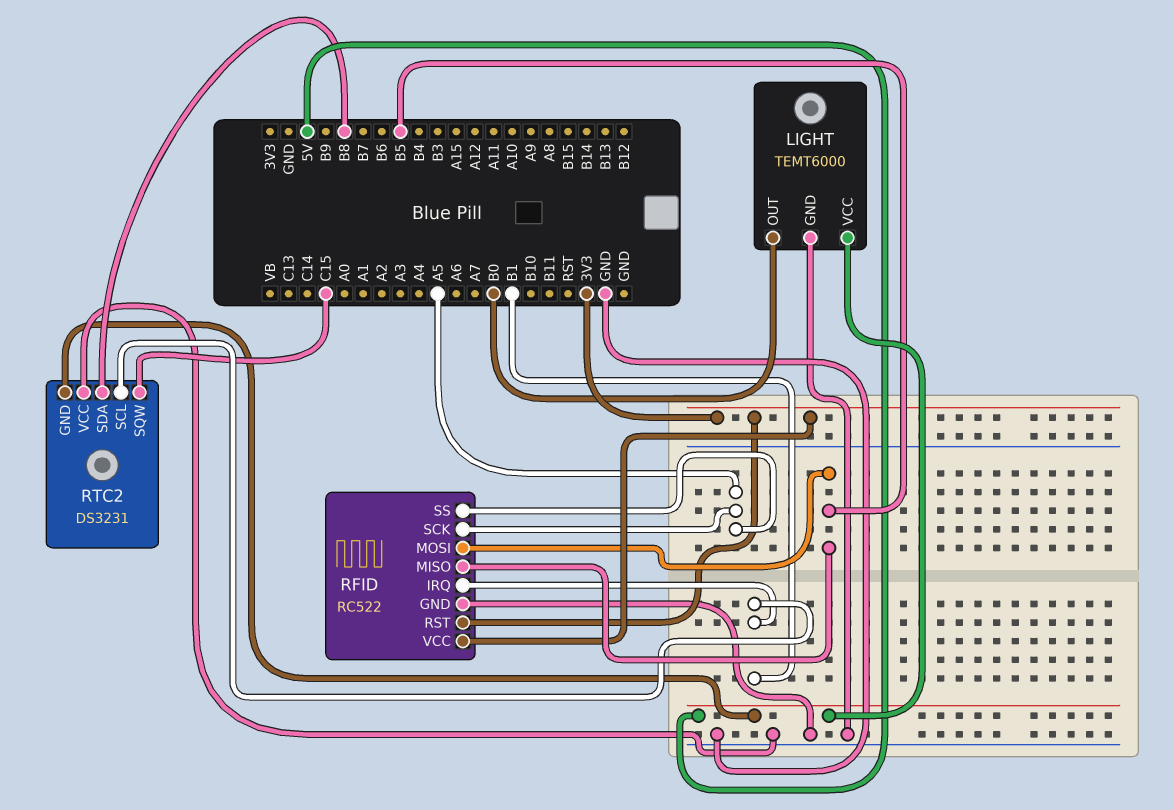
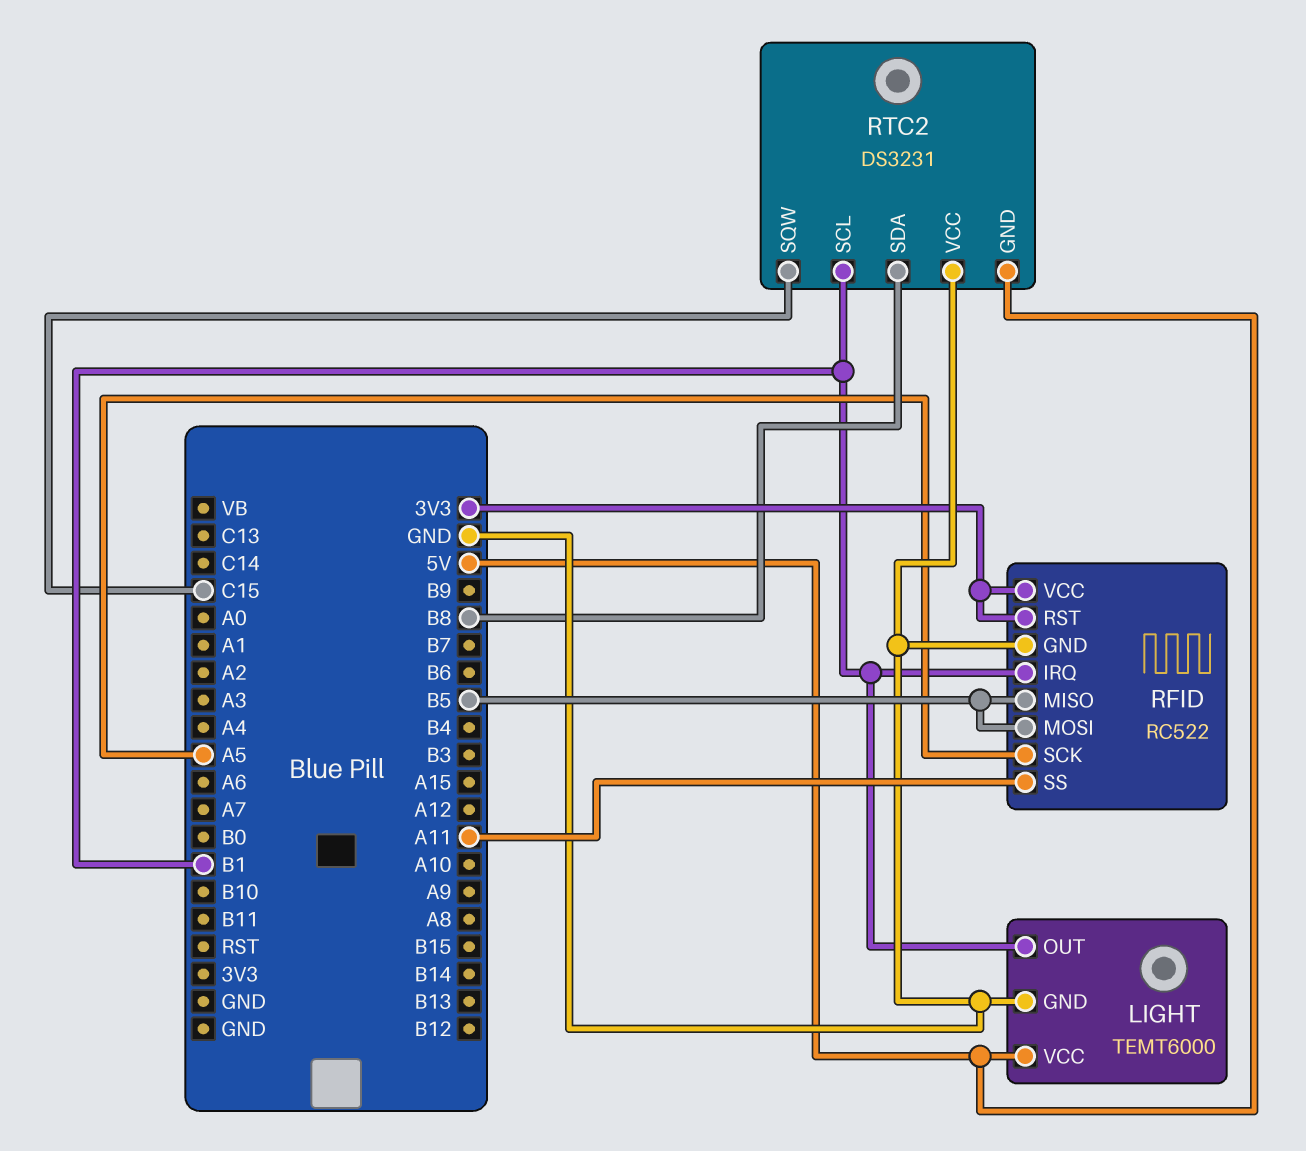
LIGHT pin OUT: B0 -> B1
RFID pin SS: A5 -> A11

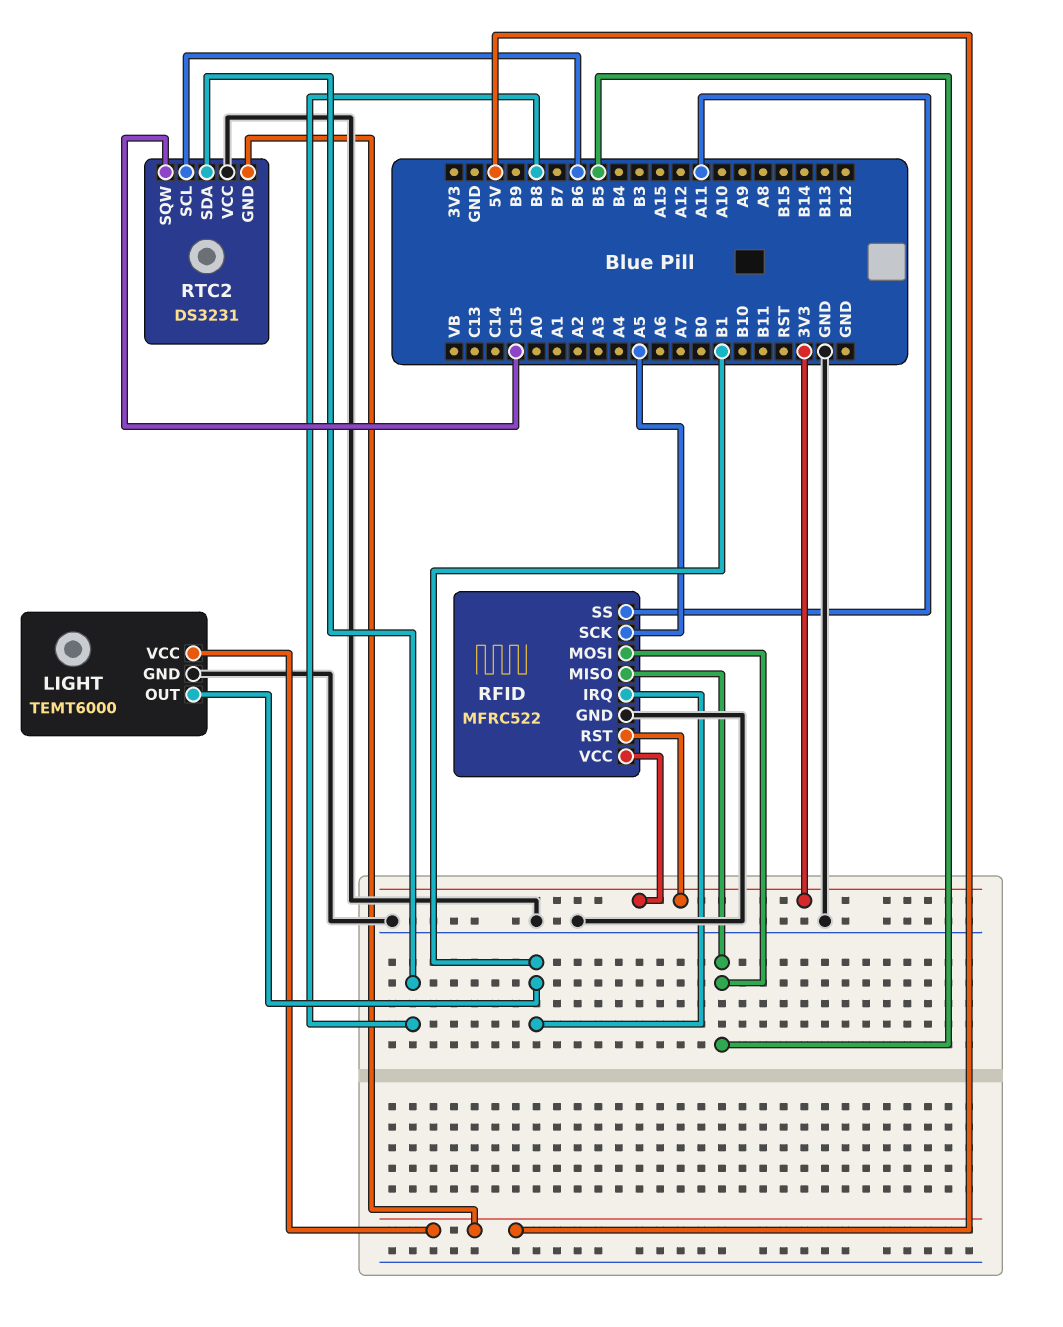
RFID: RC522 -> MFRC522
RTC2 pin SCL: B1 -> B6

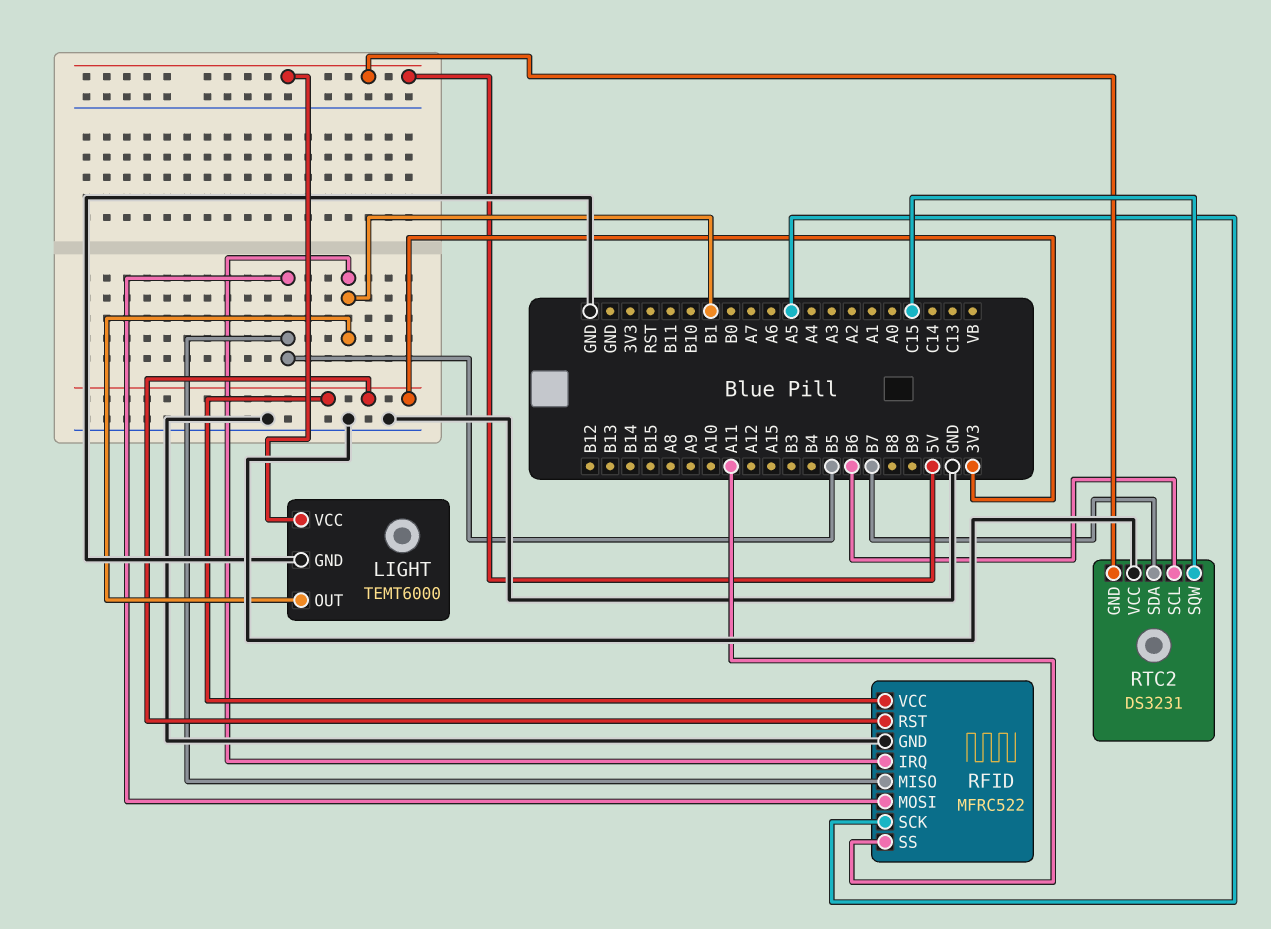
RTC2 pin SDA: B8 -> B7

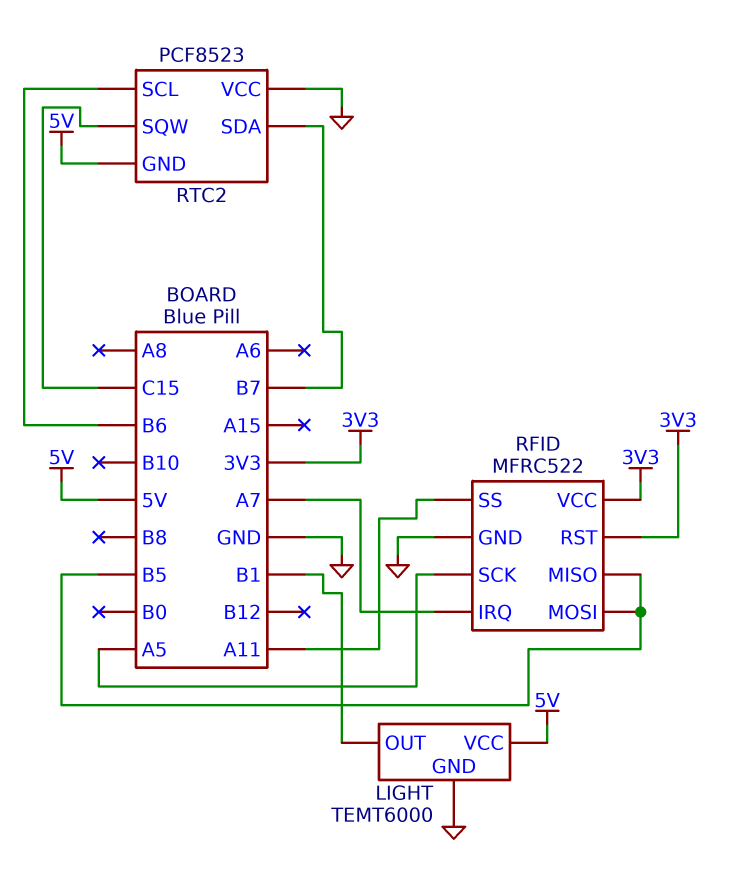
RFID pin IRQ: B1 -> A7
RTC2: DS3231 -> PCF8523

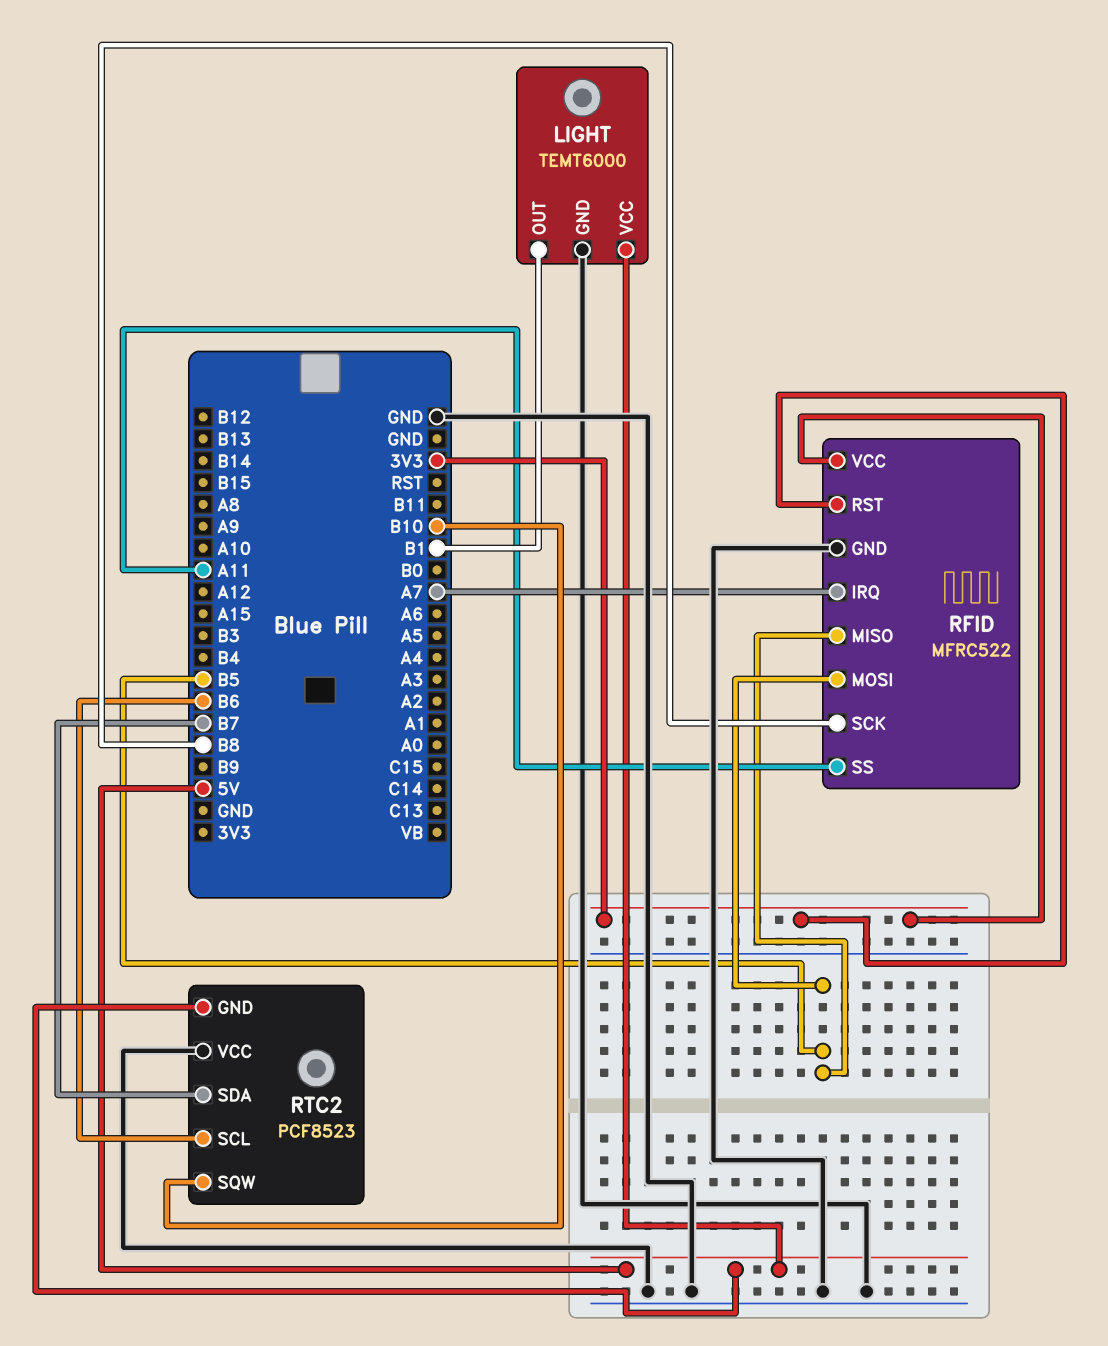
RFID pin SCK: A5 -> B8
RTC2 pin SQW: C15 -> B10

